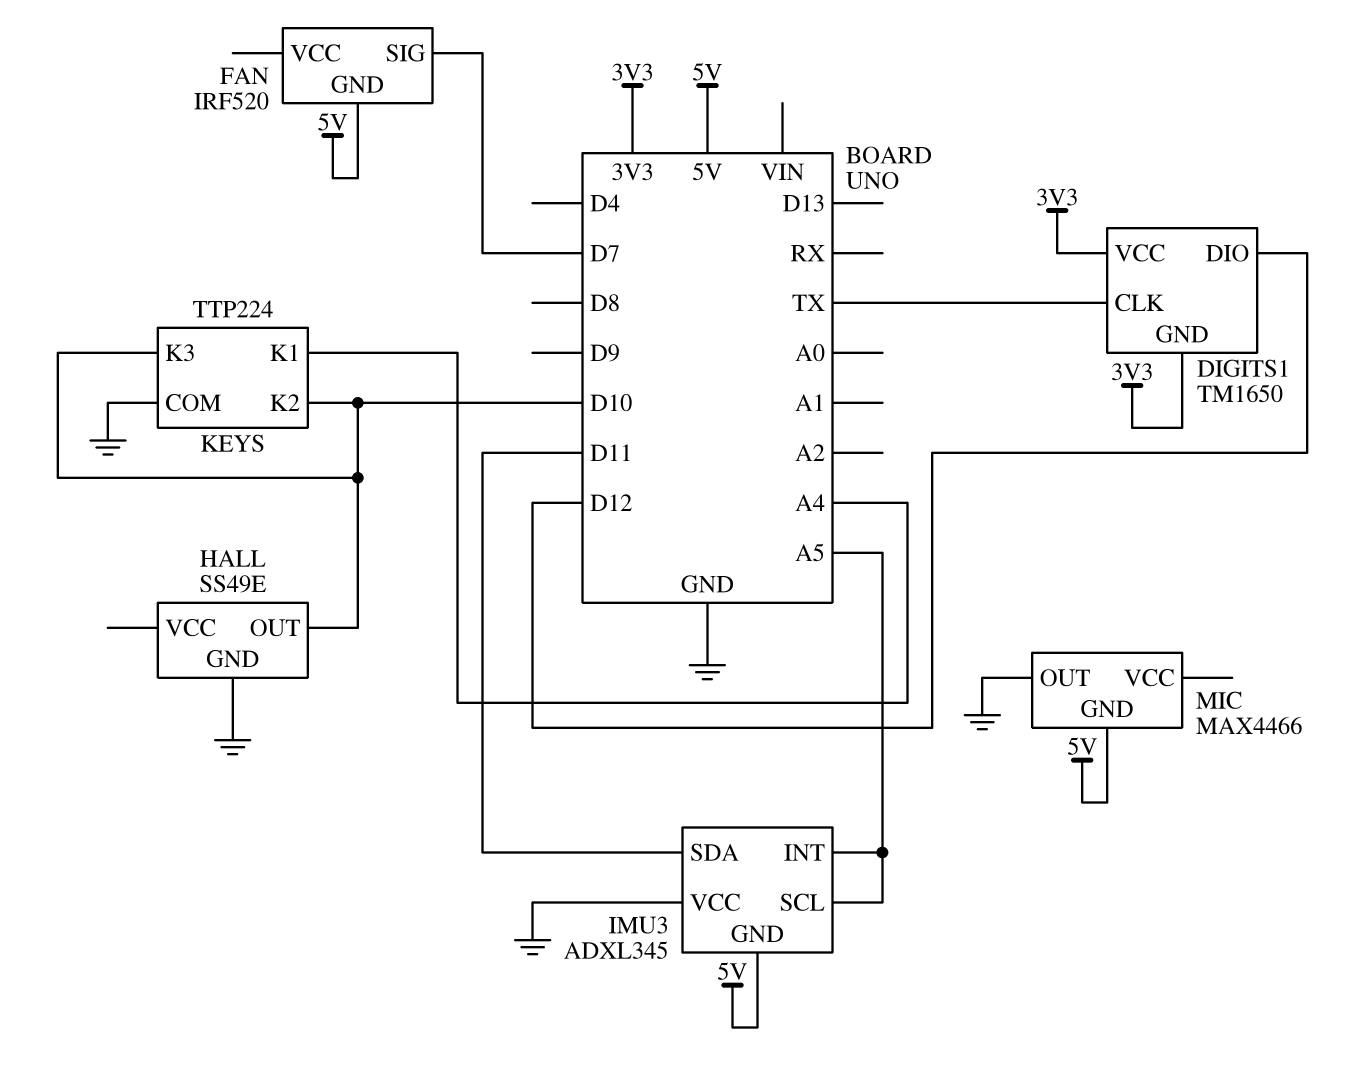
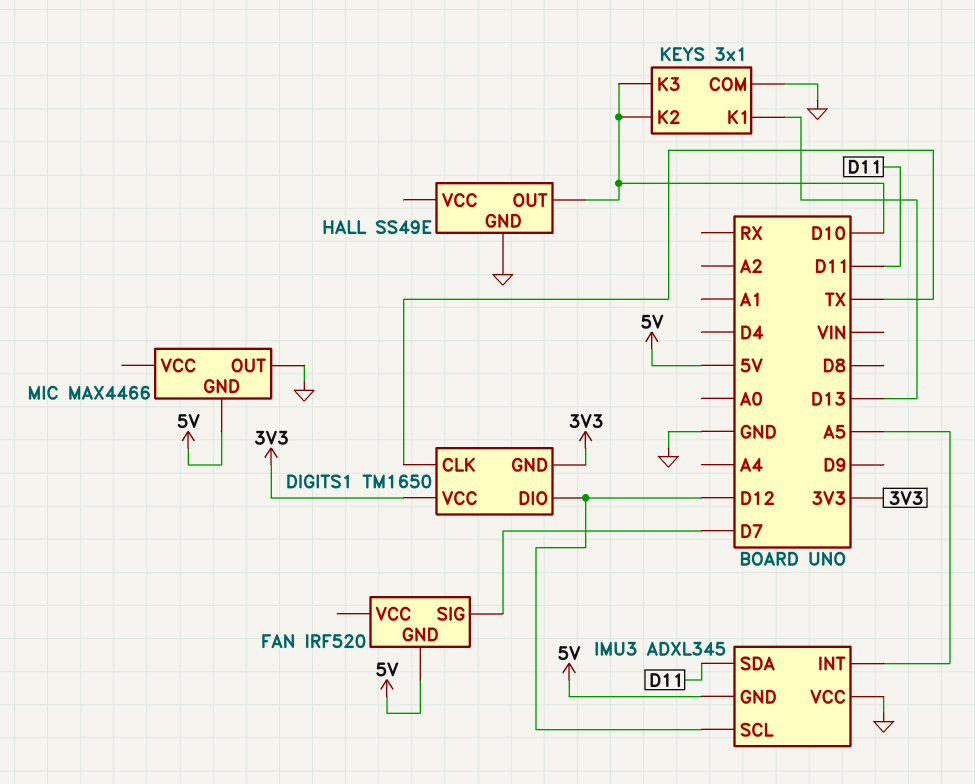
IMU3 pin SCL: A5 -> D12
KEYS: TTP224 -> 3x1
KEYS pin K1: A4 -> D13

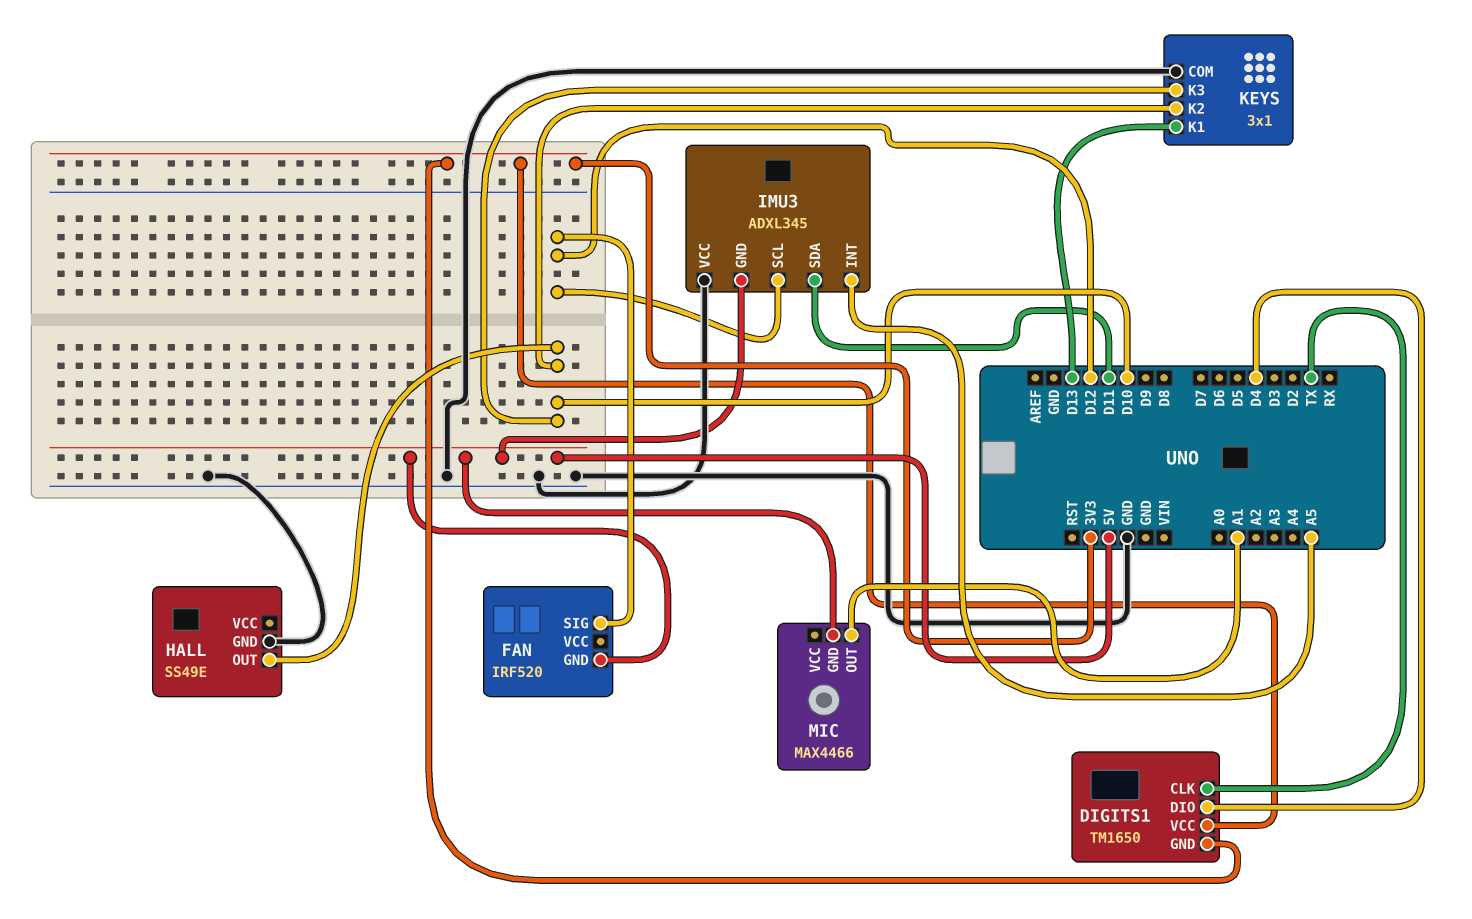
DIGITS1 pin DIO: D12 -> D4
FAN pin SIG: D7 -> D12
MIC pin OUT: GND -> A1

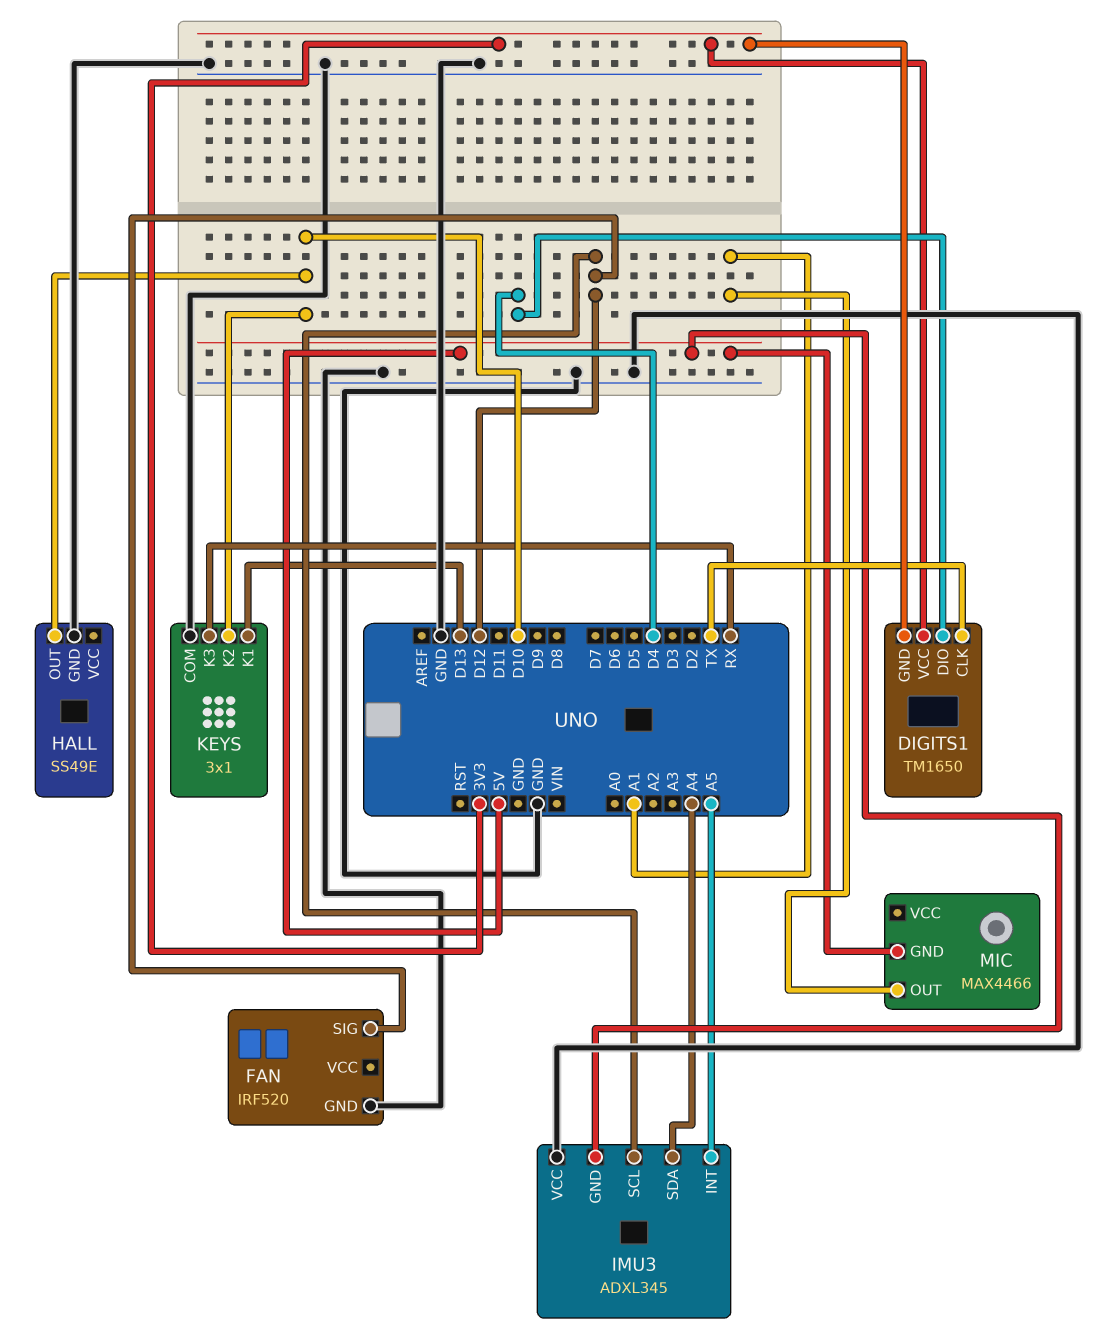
FAN pin GND: 5V -> GND
IMU3 pin SDA: D11 -> A4
KEYS pin K3: D10 -> RX

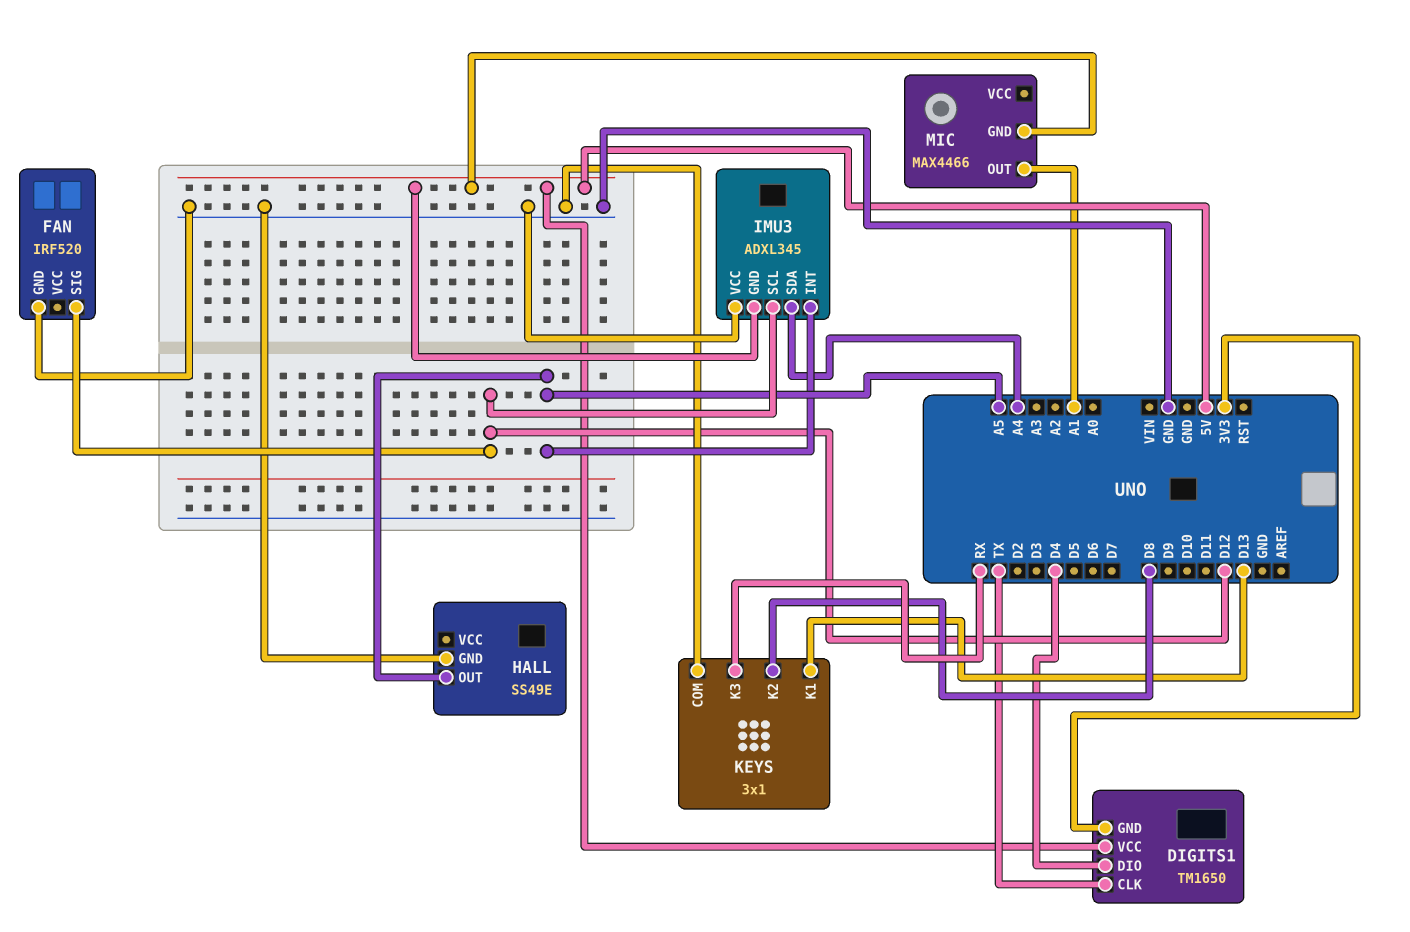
DIGITS1 pin VCC: 3V3 -> 5V
HALL pin OUT: D10 -> A5
KEYS pin K2: D10 -> D8

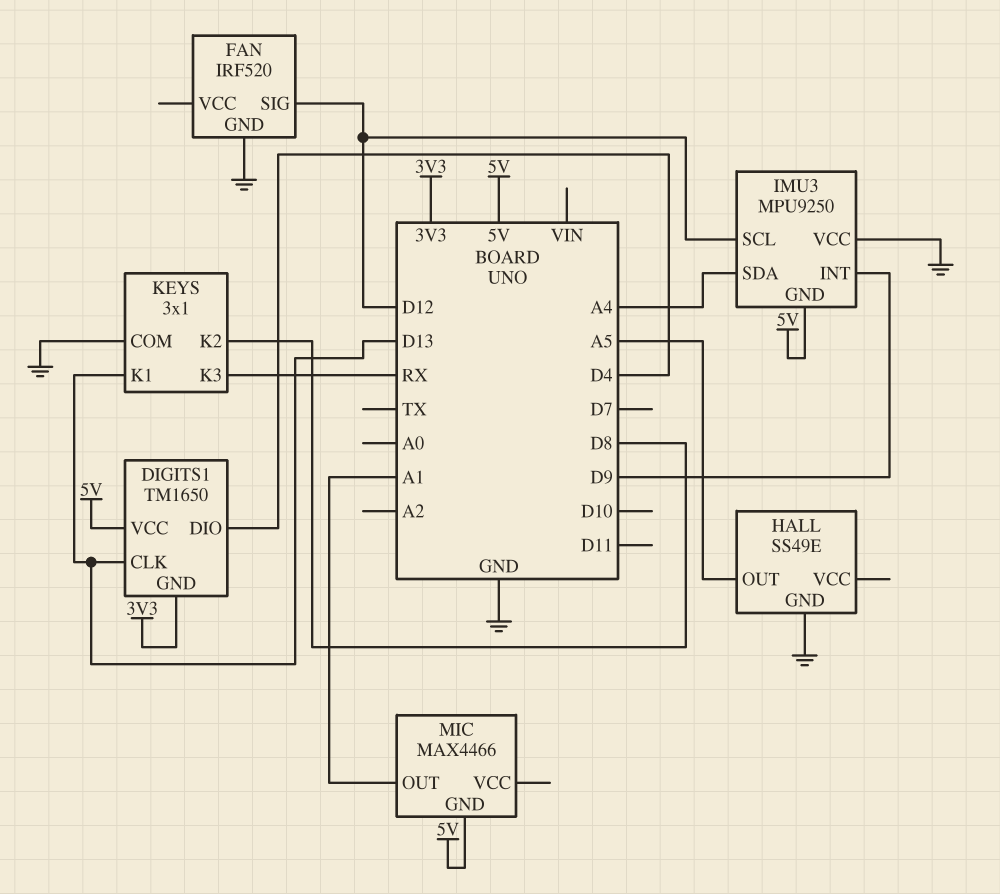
DIGITS1 pin CLK: TX -> D13
IMU3: ADXL345 -> MPU9250
IMU3 pin INT: A5 -> D9

